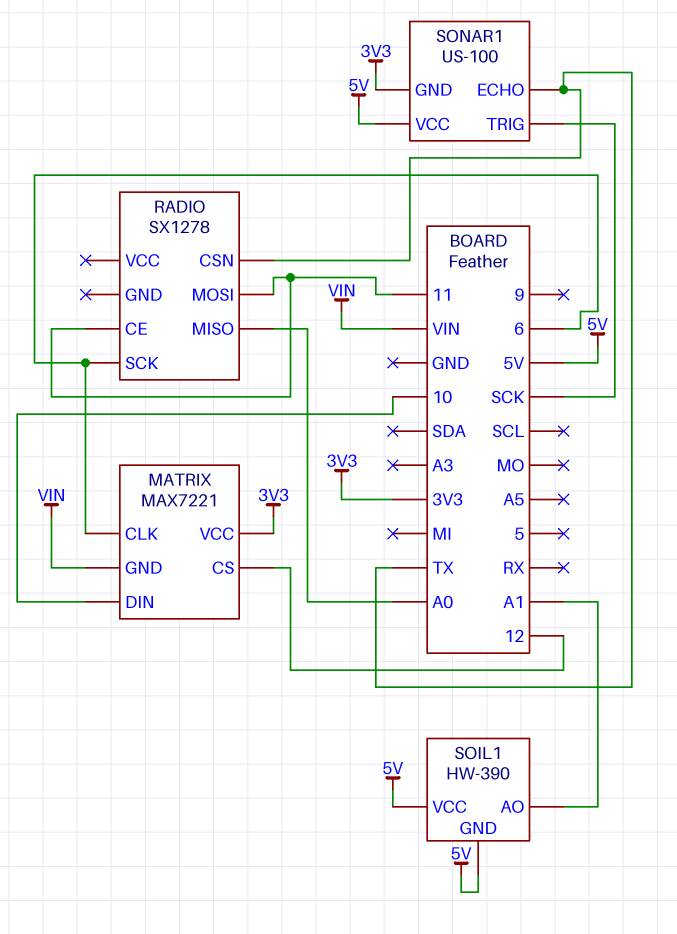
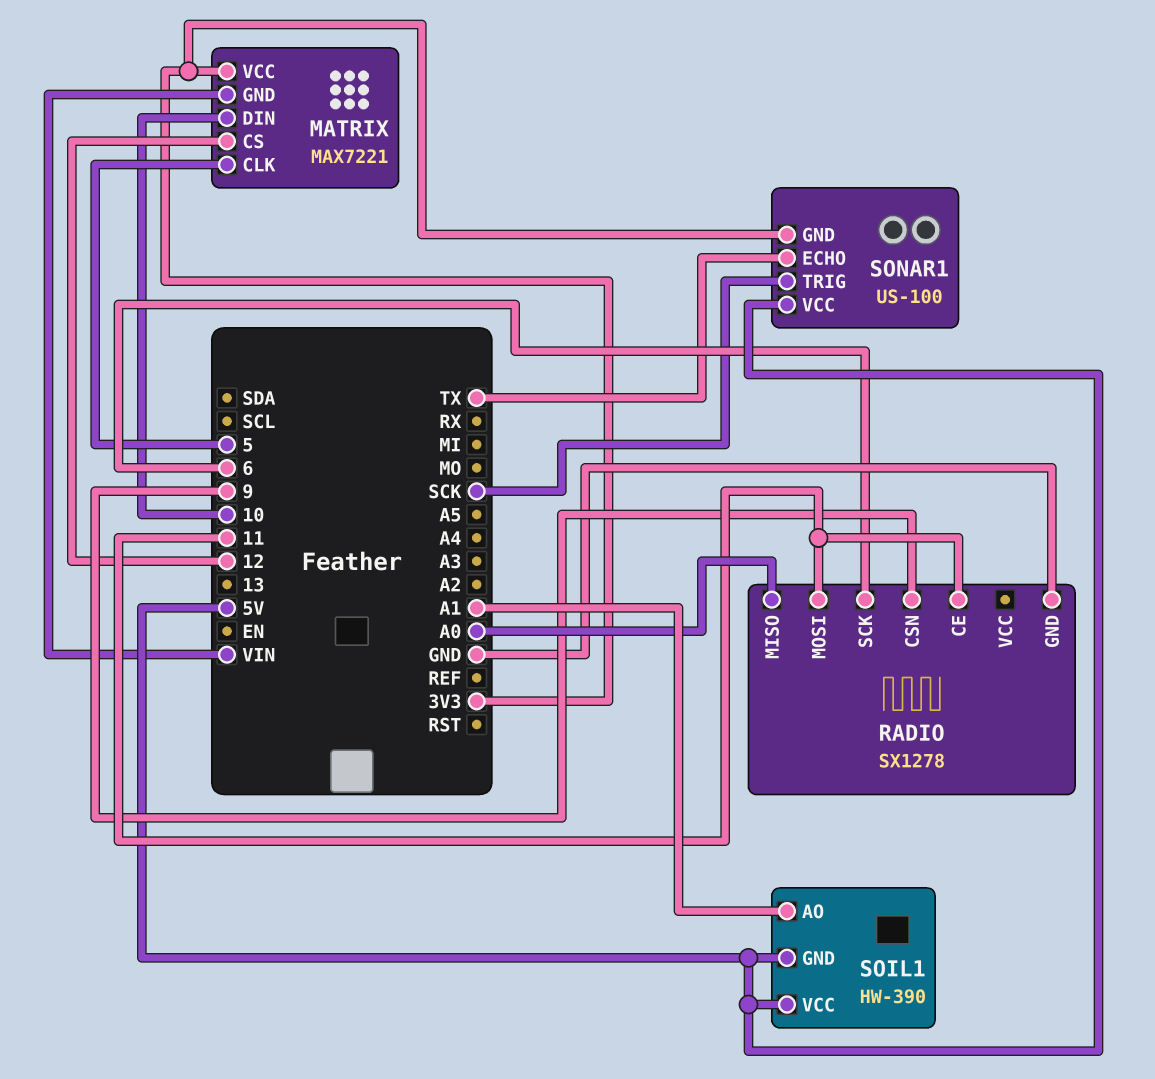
MATRIX pin CLK: 6 -> 5
RADIO pin CSN: TX -> 9
RADIO pin GND: none -> GND

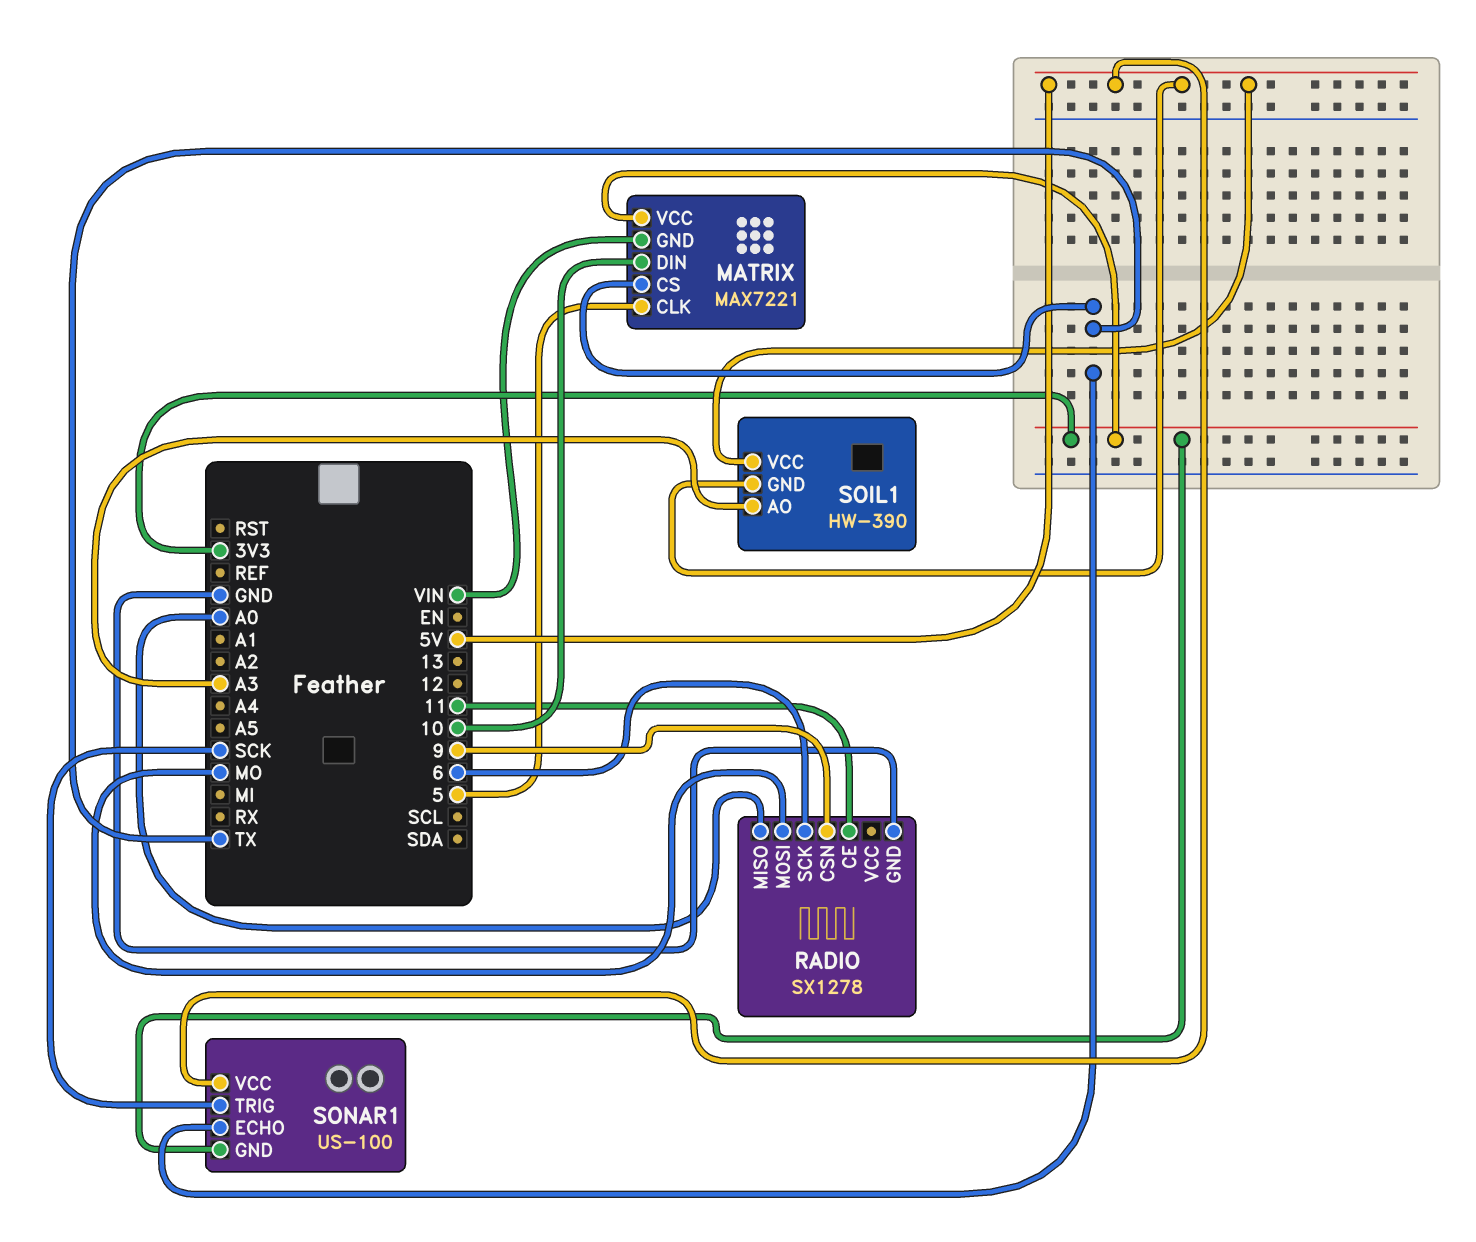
MATRIX pin CS: 12 -> TX
RADIO pin MOSI: 11 -> MO
SOIL1 pin AO: A1 -> A3

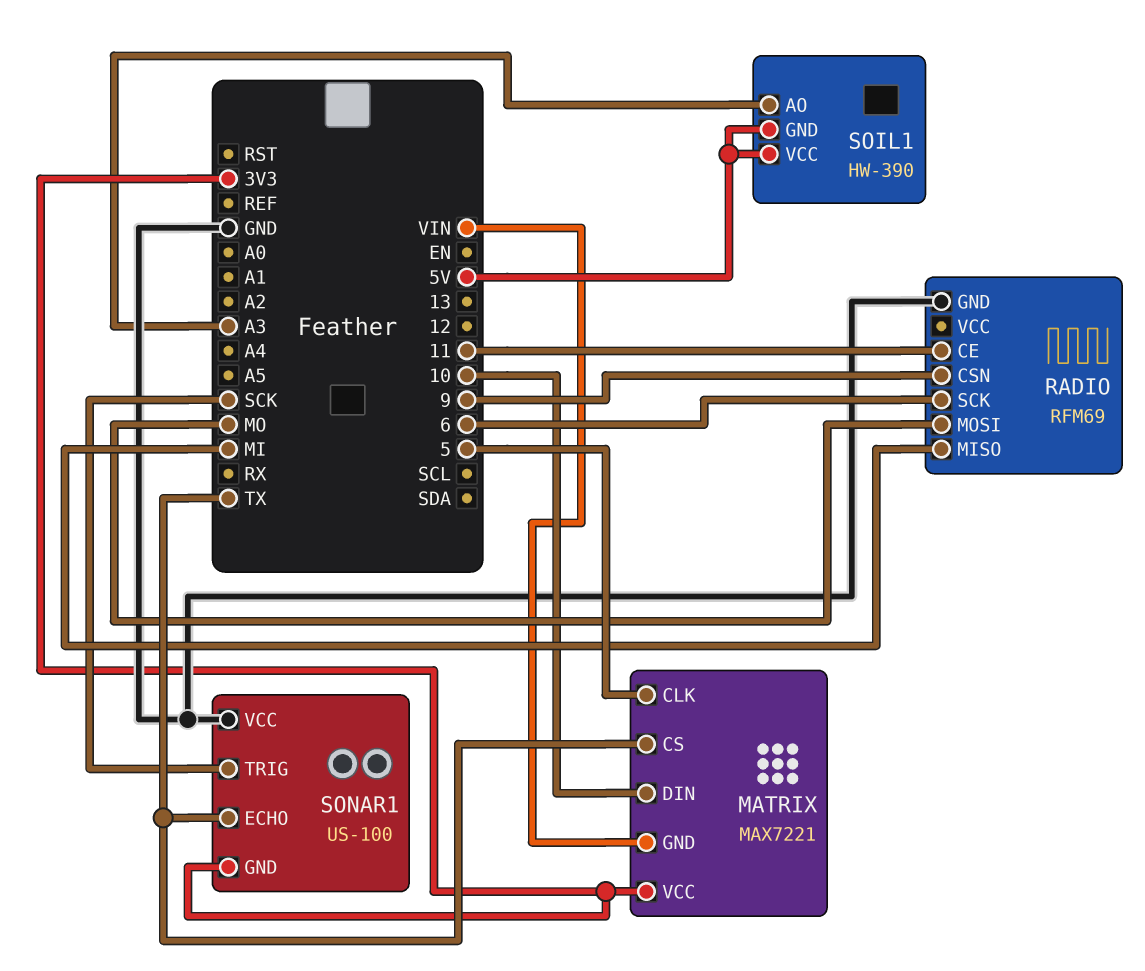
RADIO: SX1278 -> RFM69
RADIO pin MISO: A0 -> MI
SONAR1 pin VCC: 5V -> GND

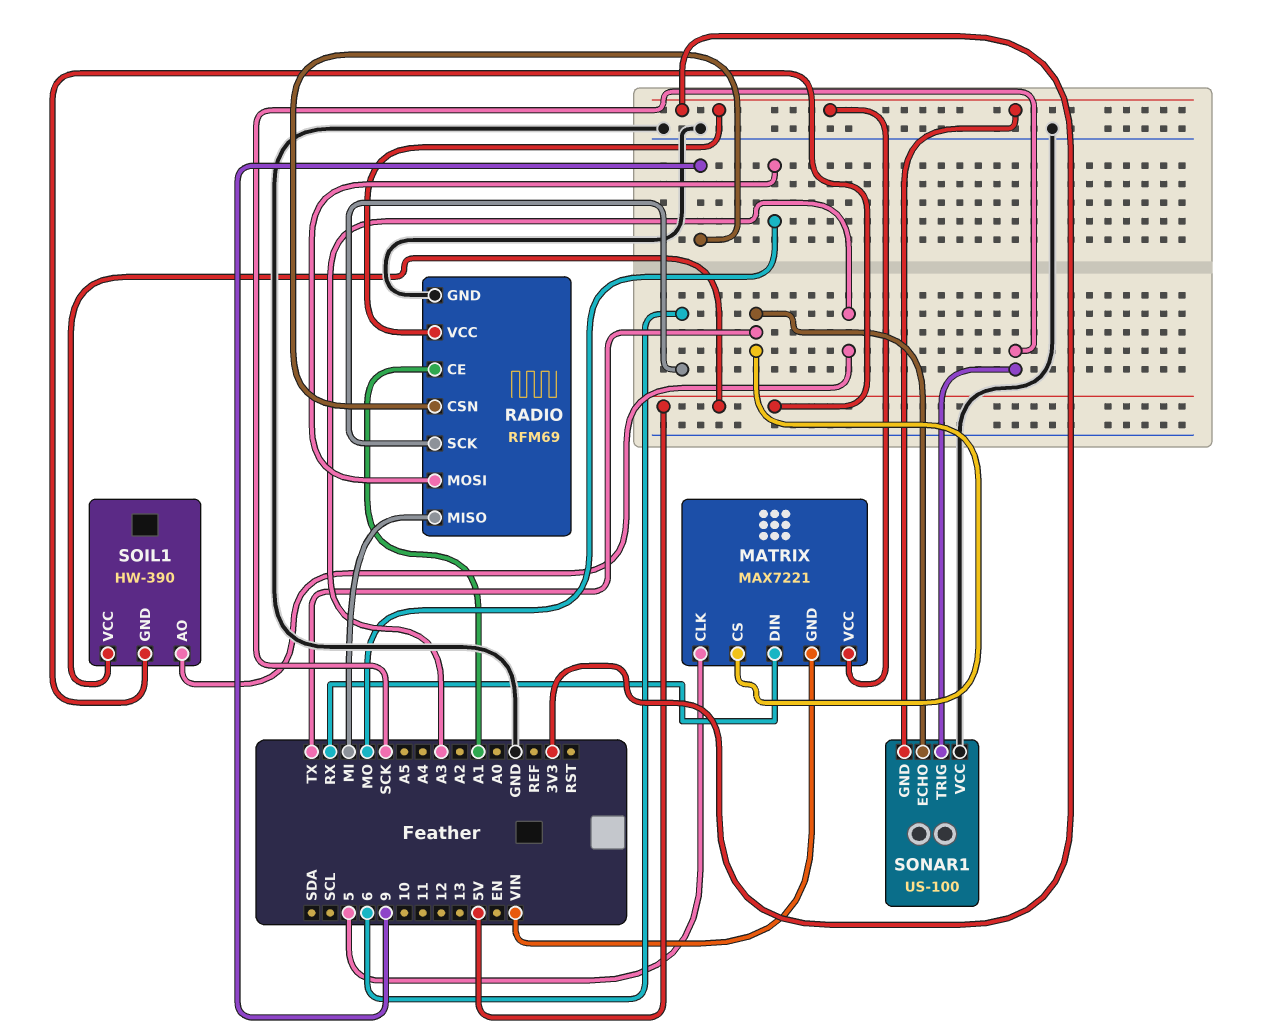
MATRIX pin DIN: 10 -> RX
RADIO pin CE: 11 -> A1
RADIO pin VCC: none -> 3V3

